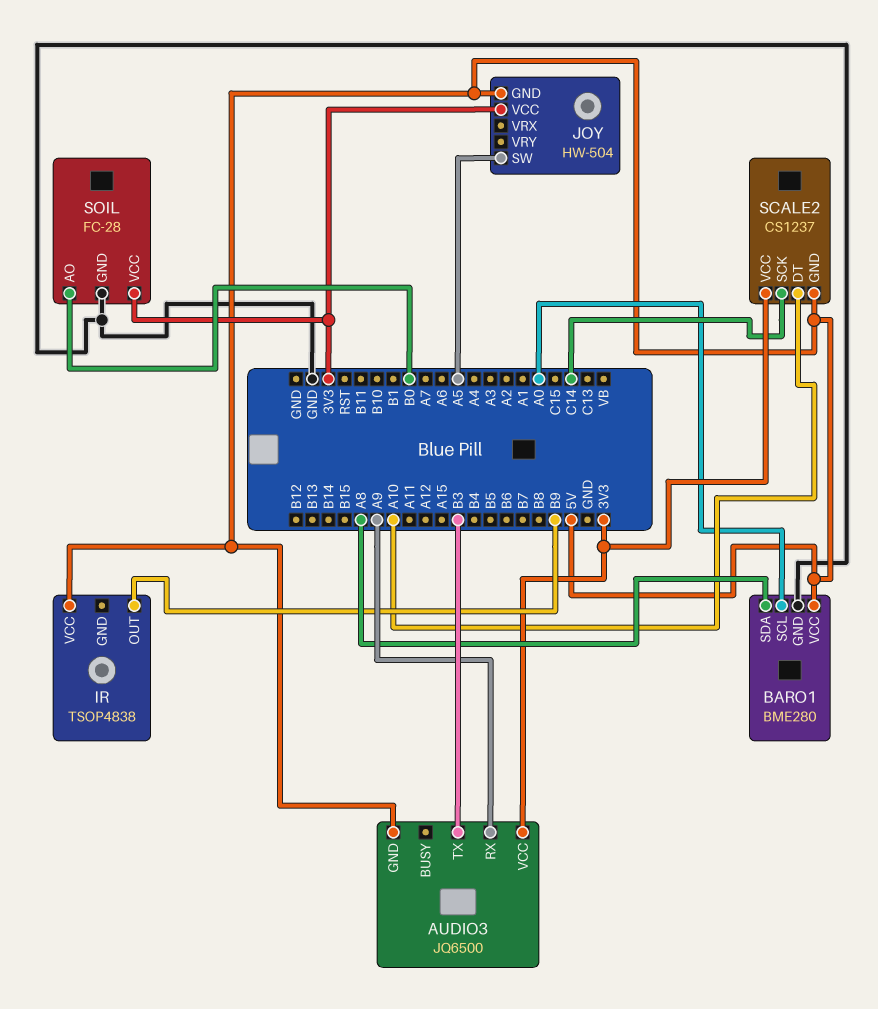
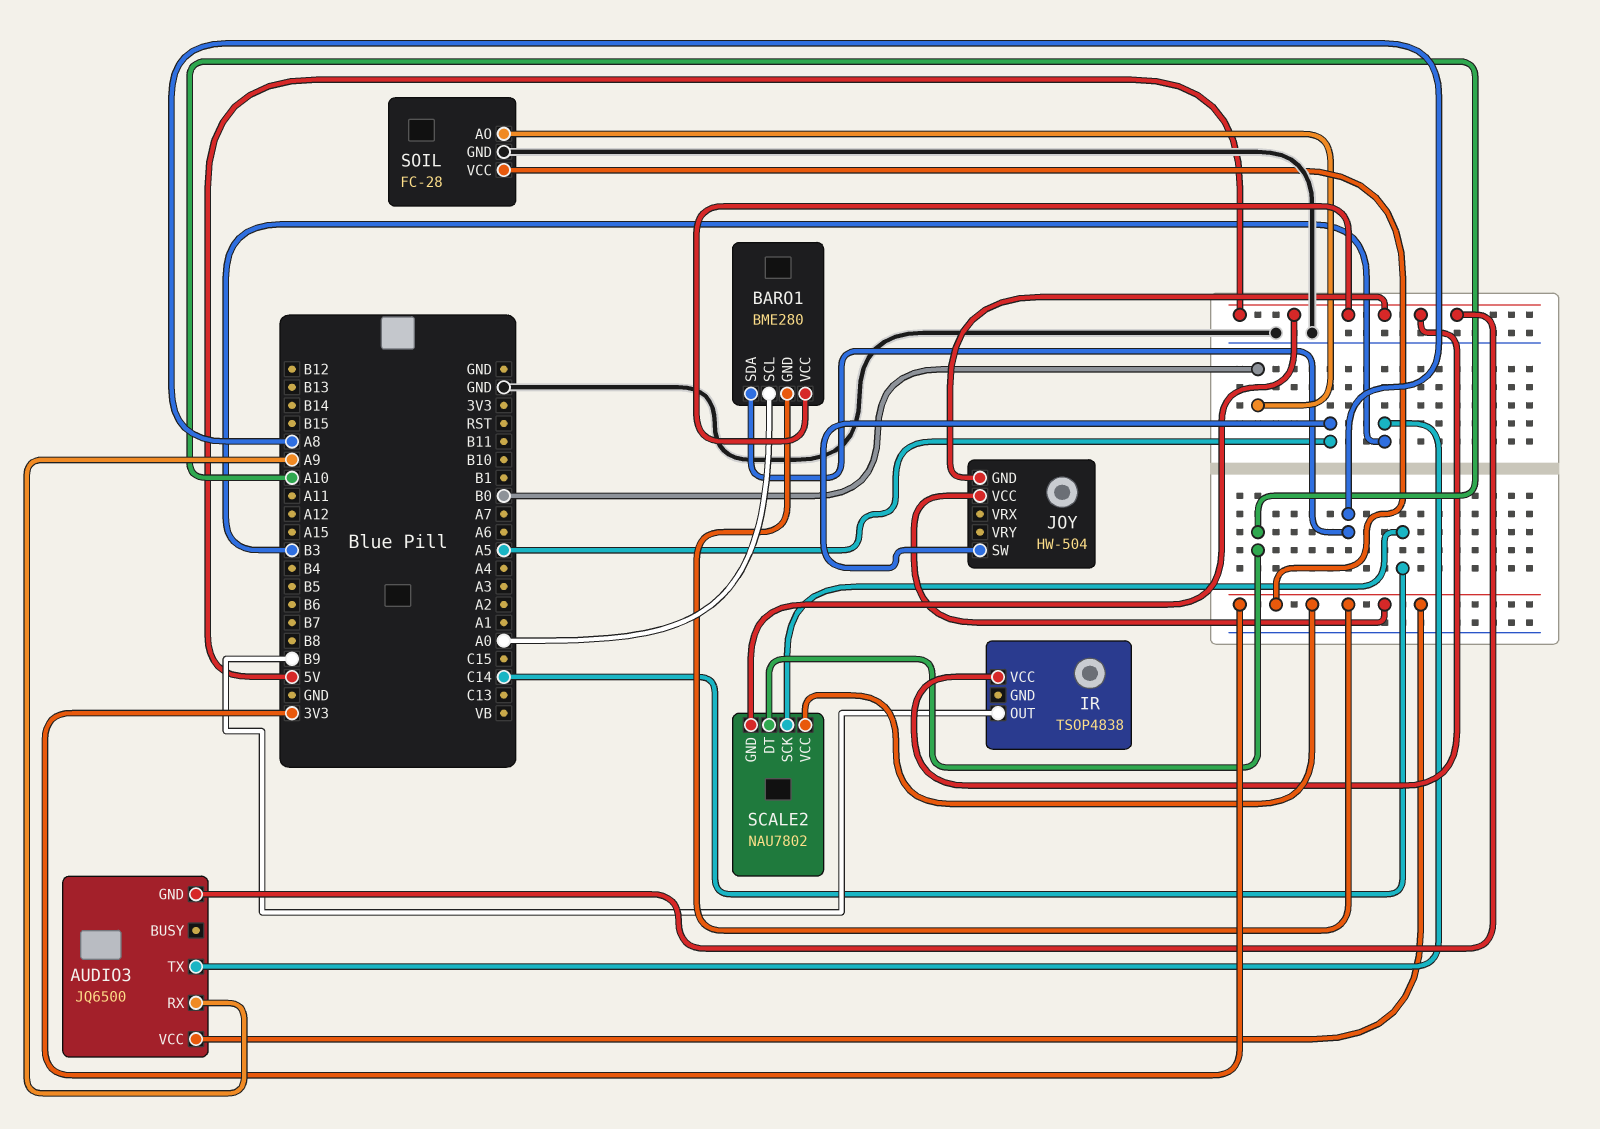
BARO1 pin GND: GND -> 3V3
SCALE2: CS1237 -> NAU7802

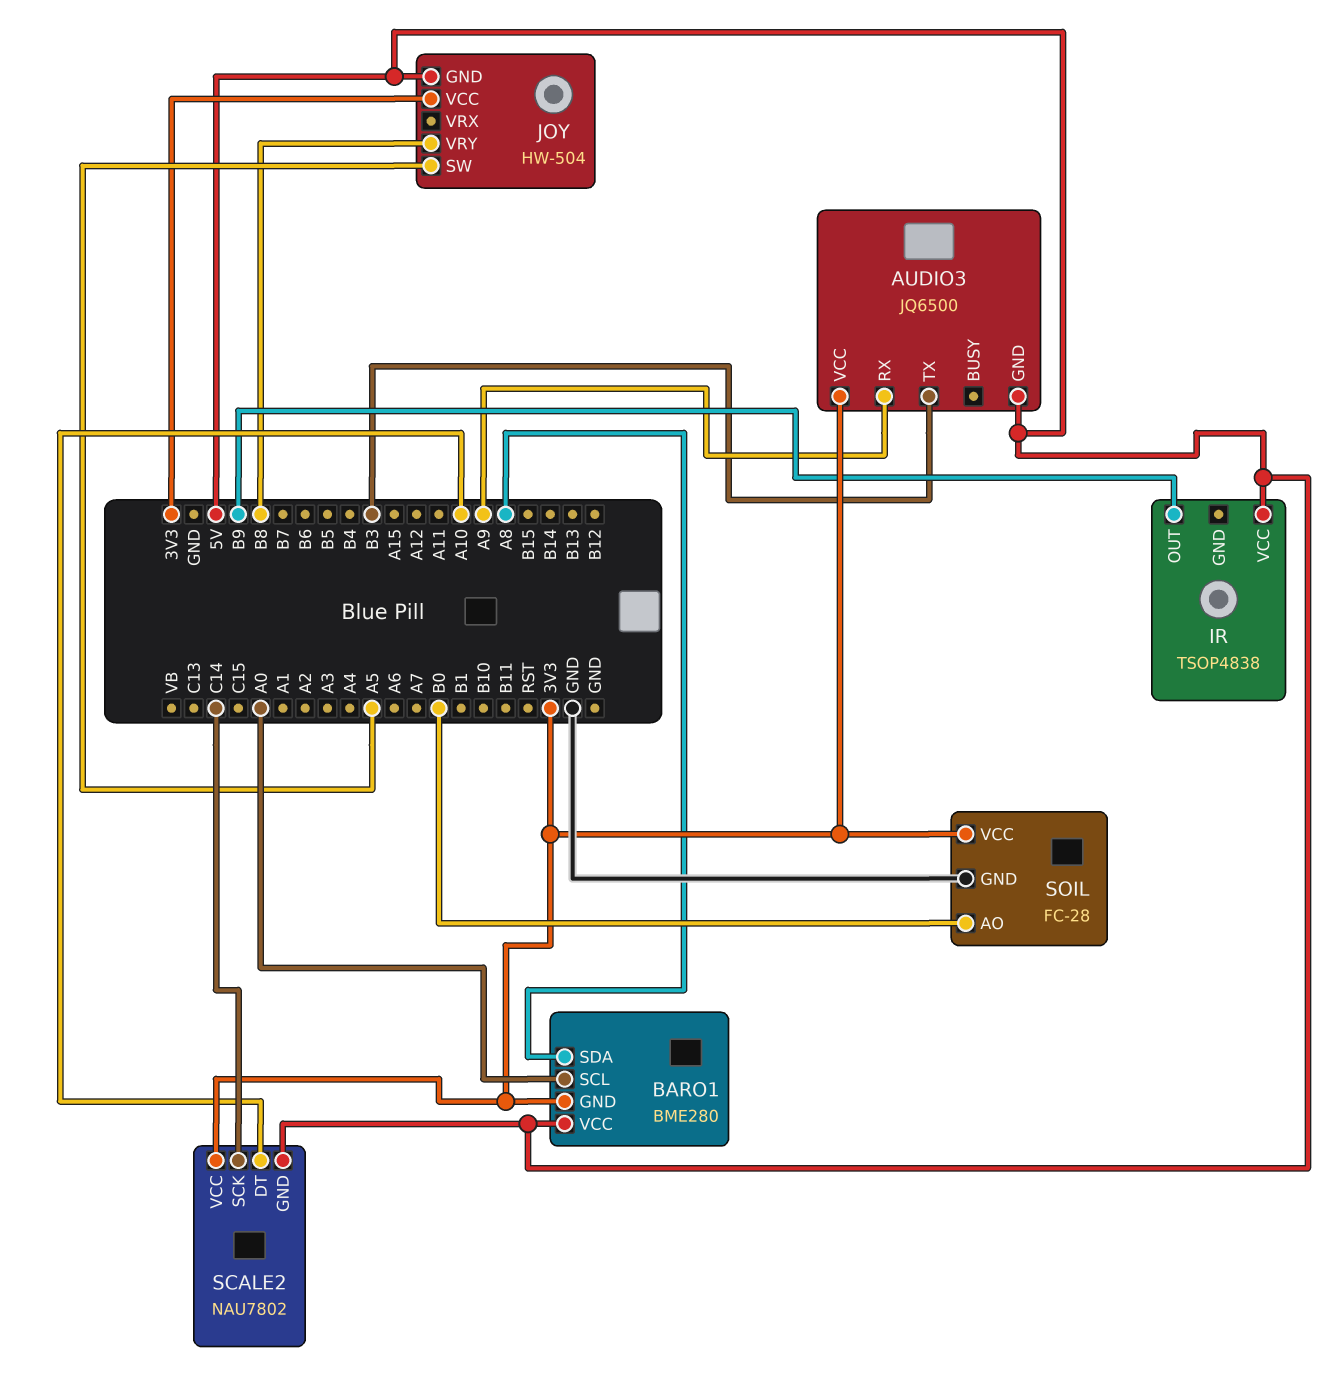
JOY pin VRY: none -> B8

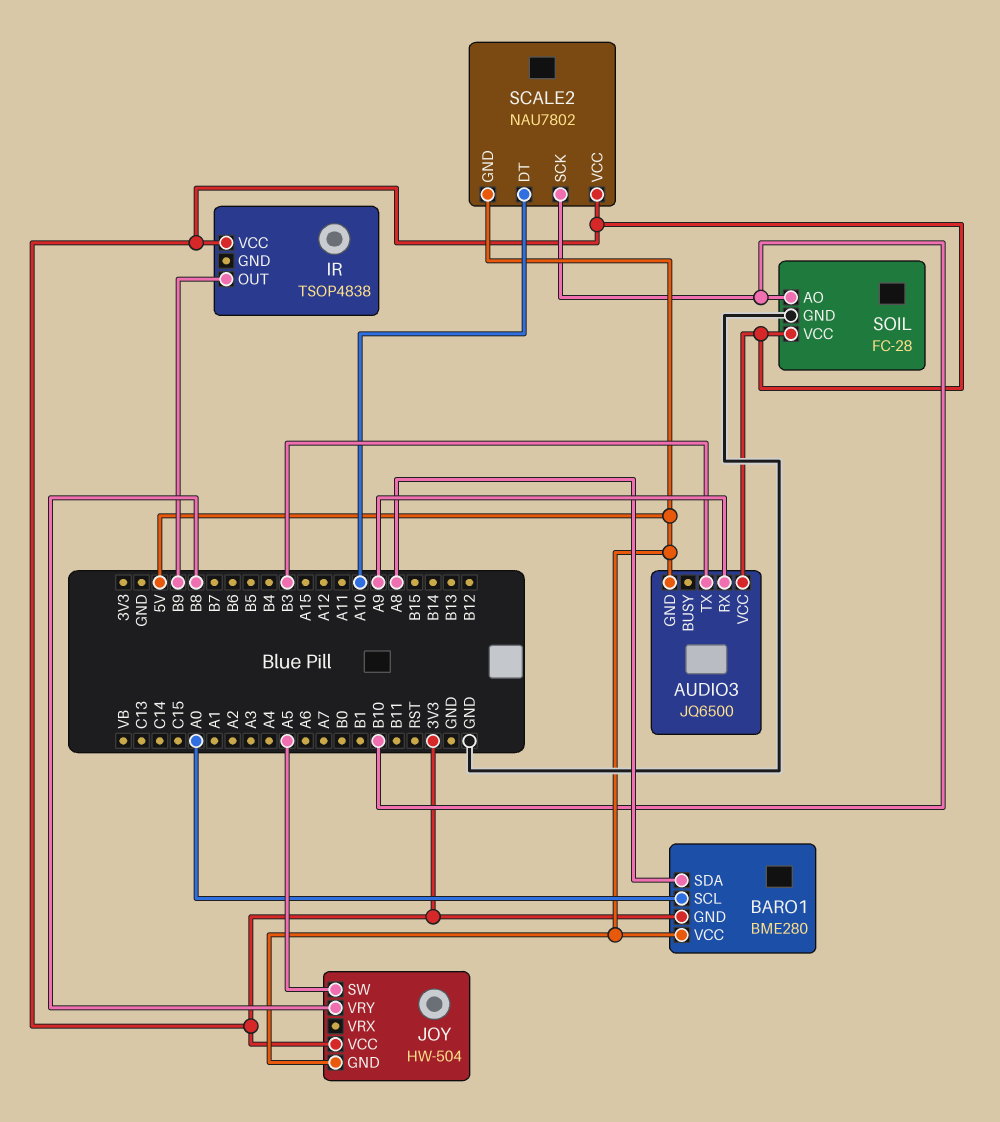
IR pin VCC: 5V -> 3V3
SCALE2 pin SCK: C14 -> B10
SOIL pin AO: B0 -> B10

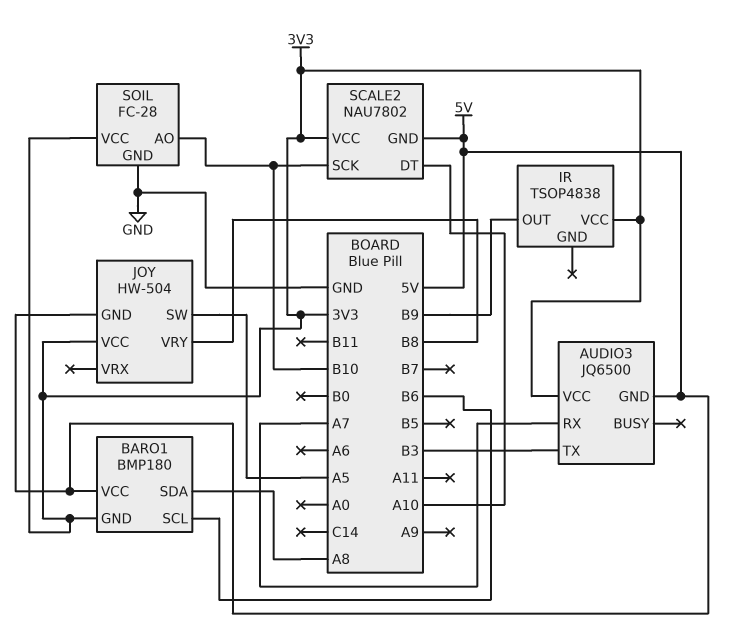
AUDIO3 pin RX: A9 -> A7
BARO1: BME280 -> BMP180
BARO1 pin SCL: A0 -> B6

